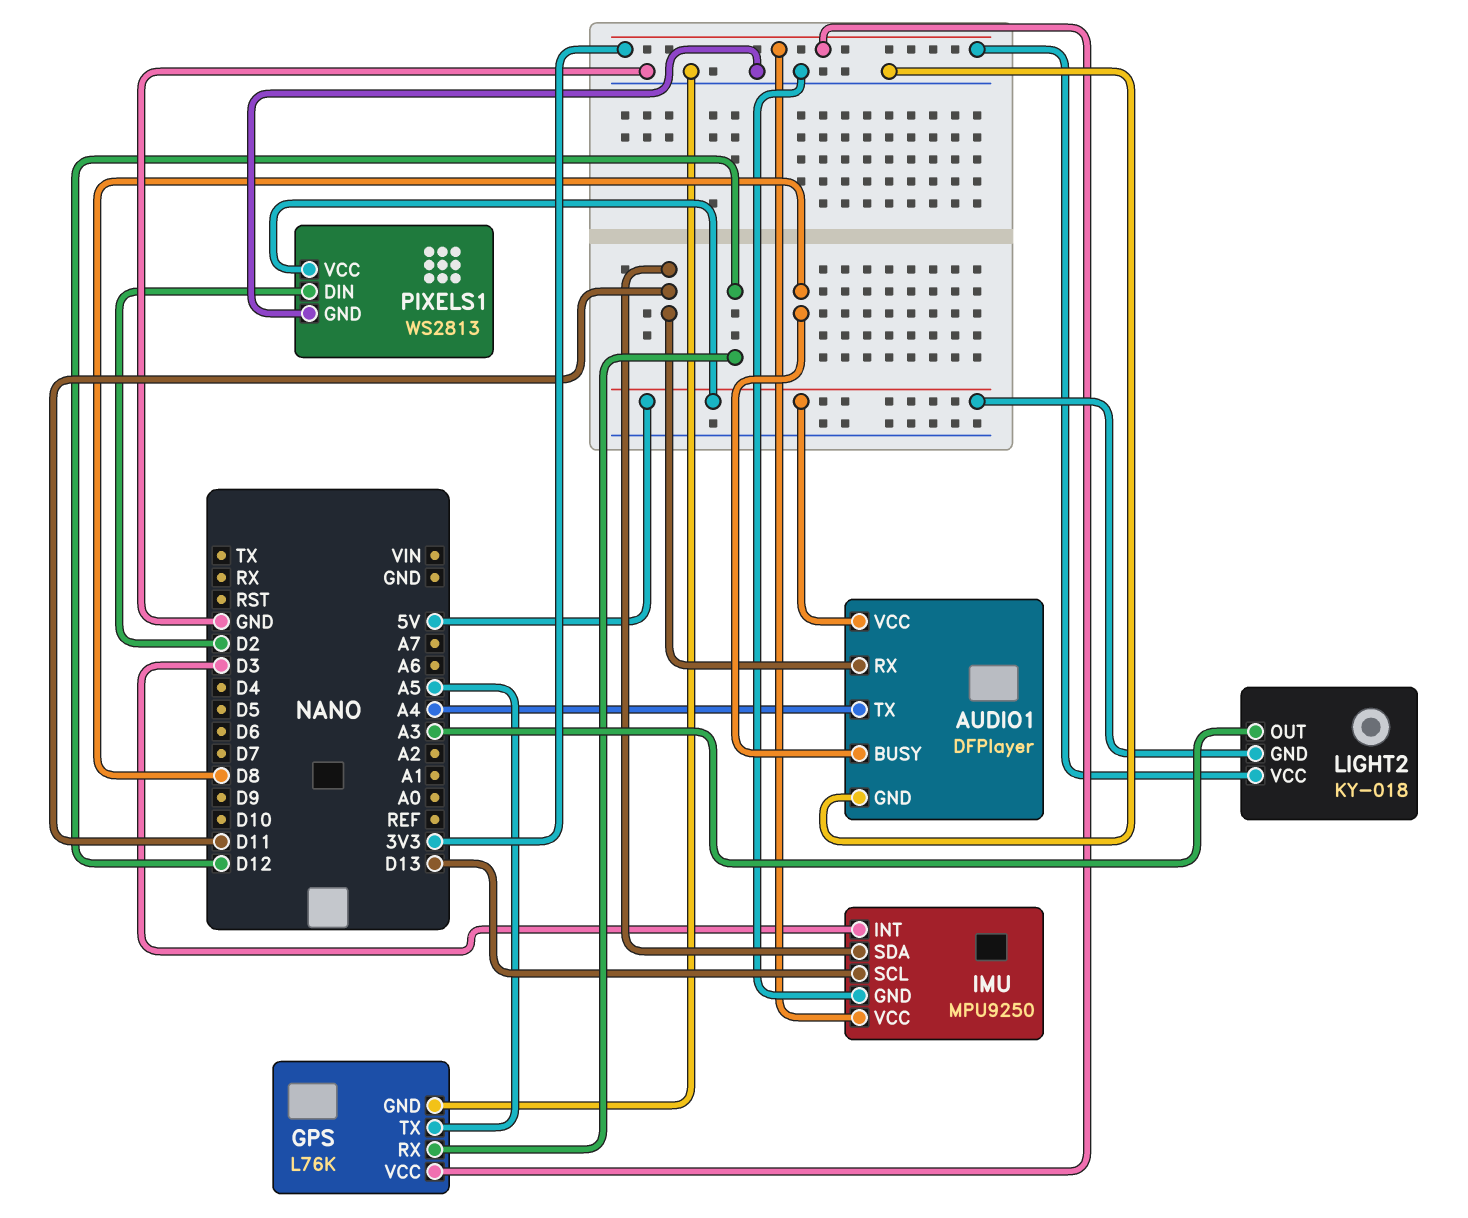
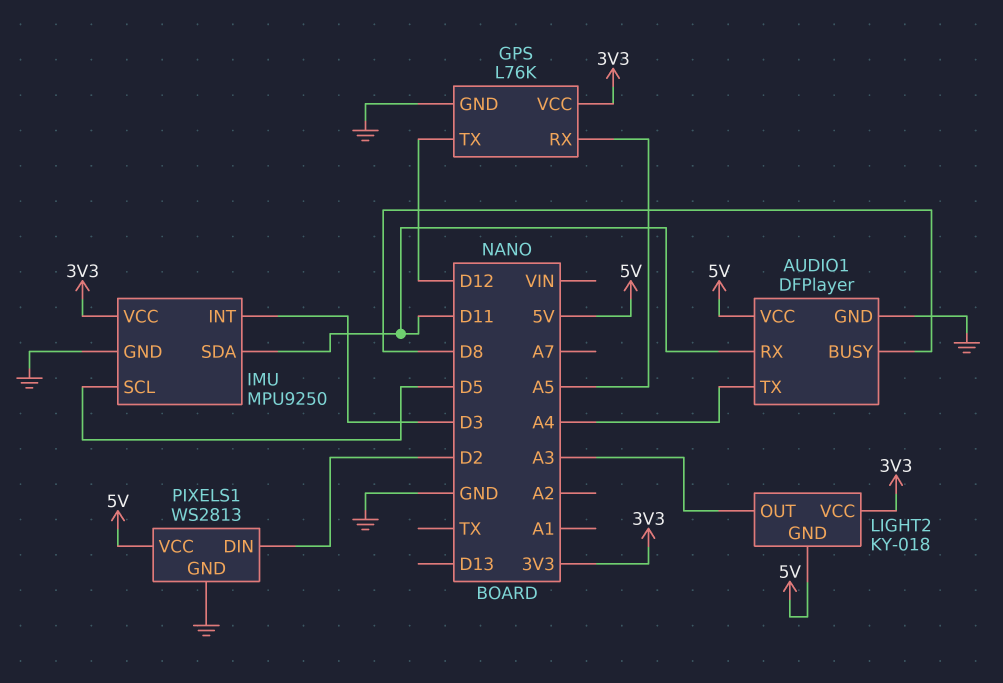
GPS pin RX: D12 -> A5
GPS pin TX: A5 -> D12
IMU pin SCL: D13 -> D5

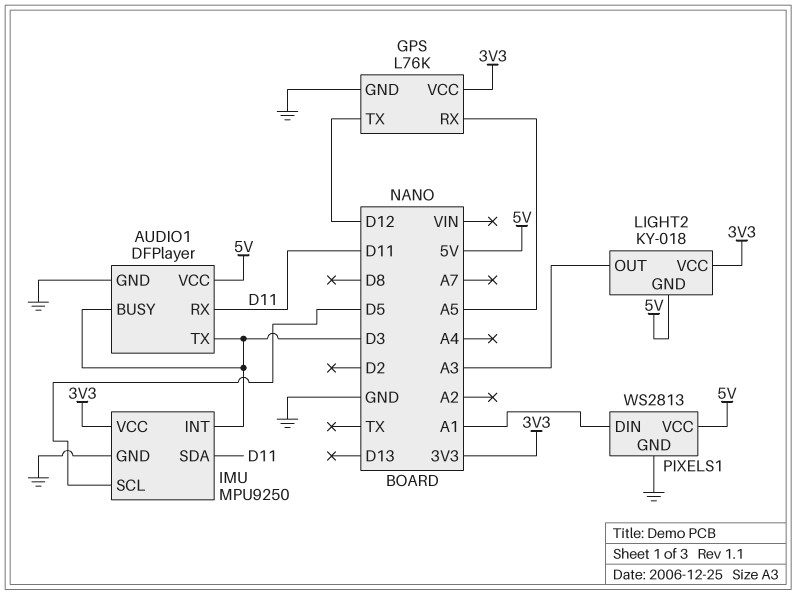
AUDIO1 pin BUSY: D8 -> D3
AUDIO1 pin TX: A4 -> D3
PIXELS1 pin DIN: D2 -> A1

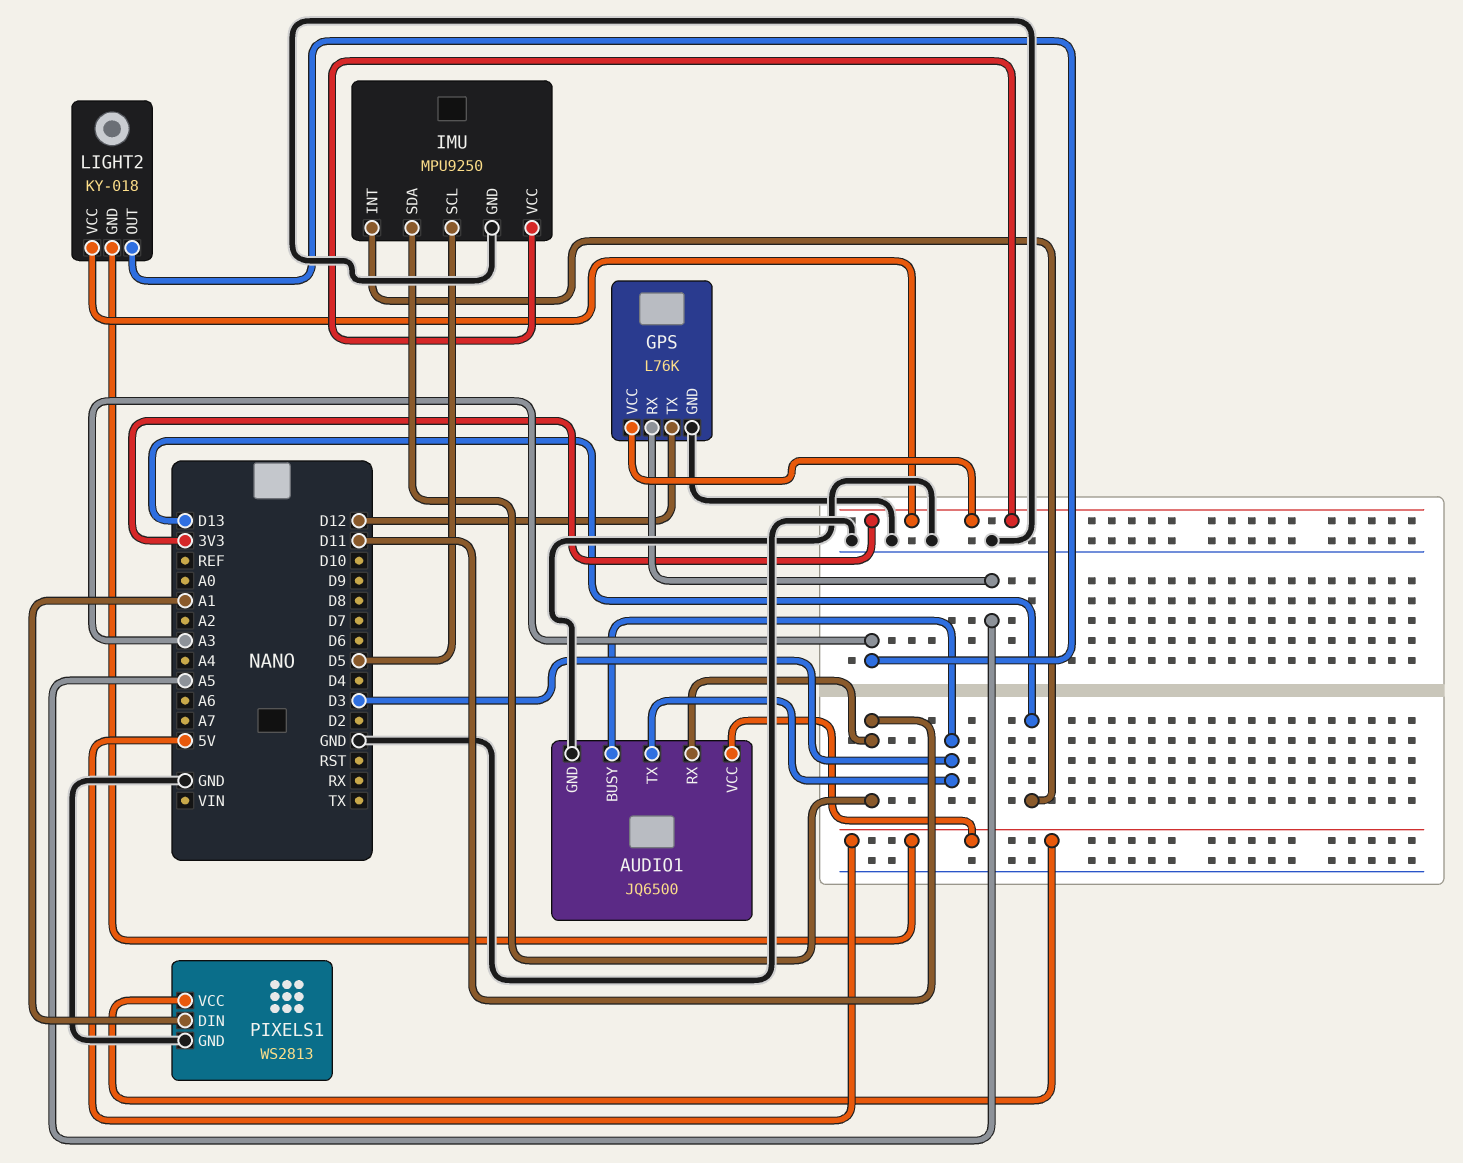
AUDIO1: DFPlayer -> JQ6500
IMU pin INT: D3 -> D13

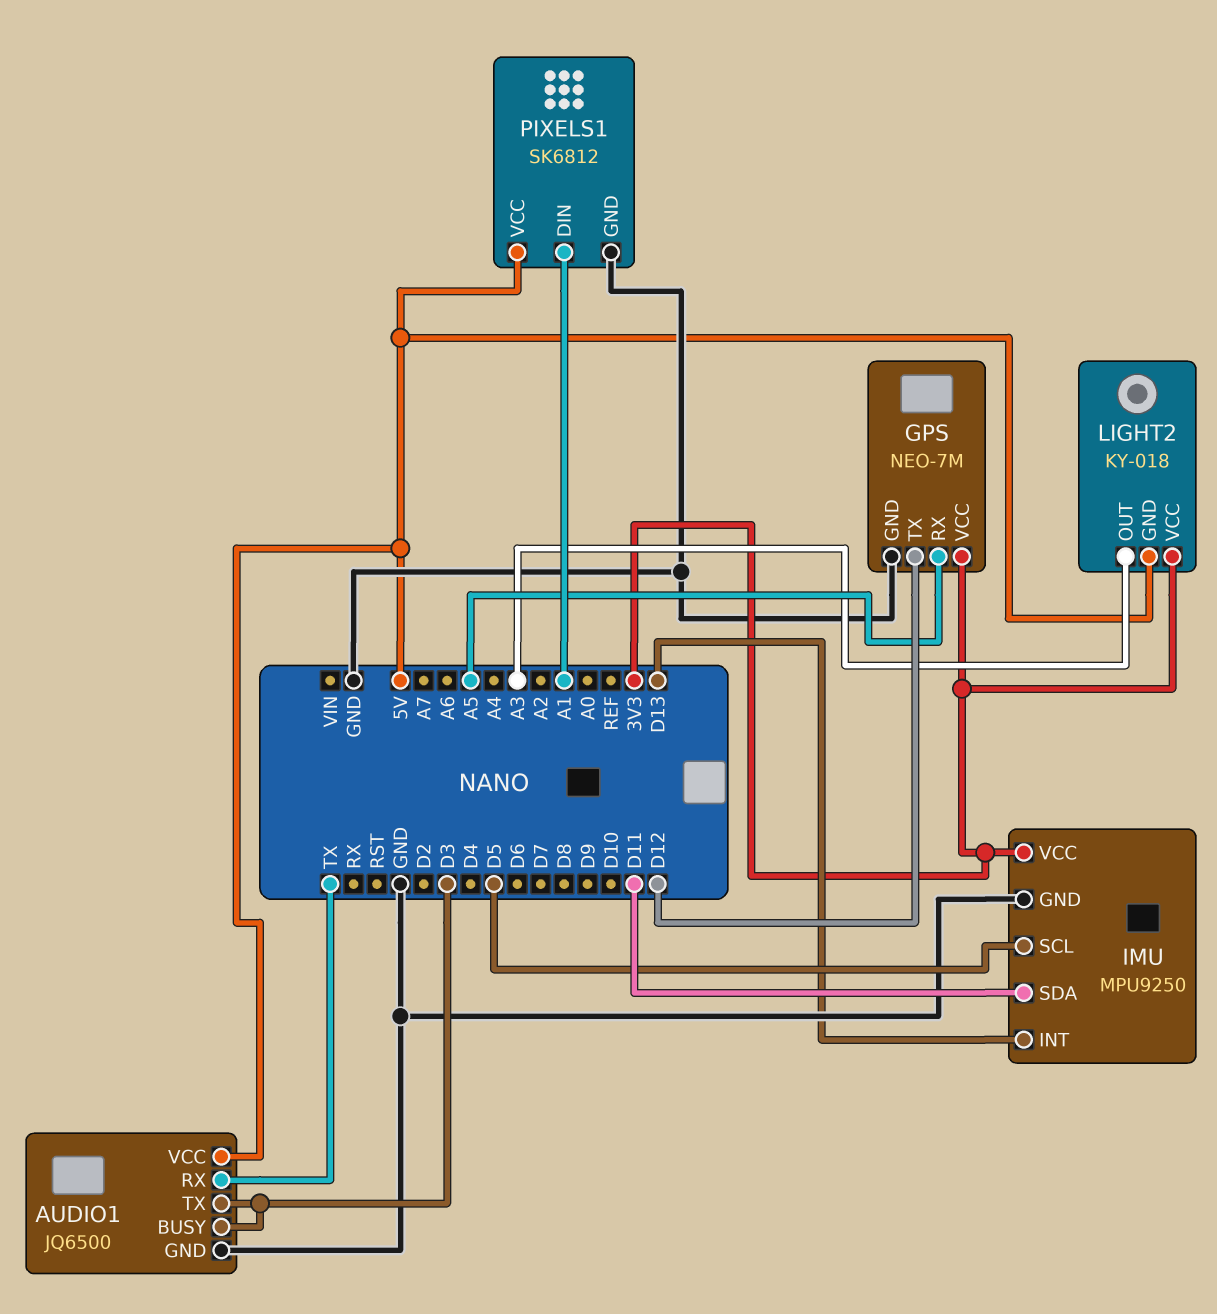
AUDIO1 pin RX: D11 -> TX
GPS: L76K -> NEO-7M
PIXELS1: WS2813 -> SK6812

